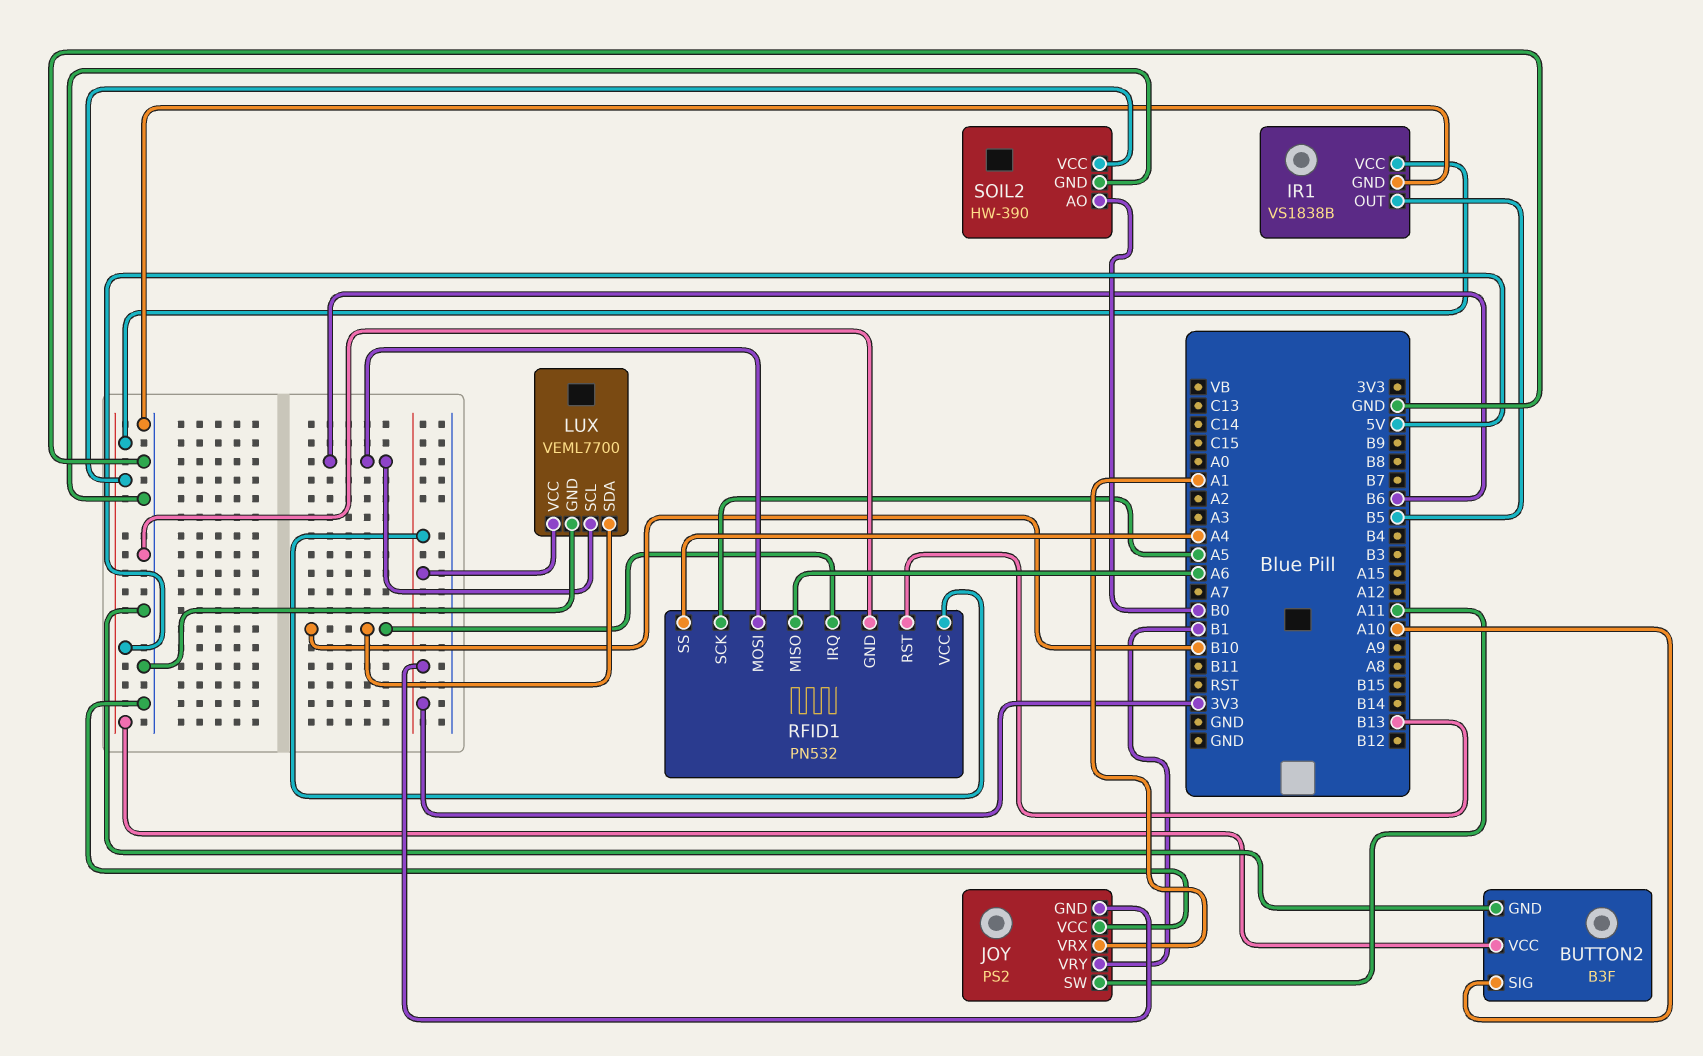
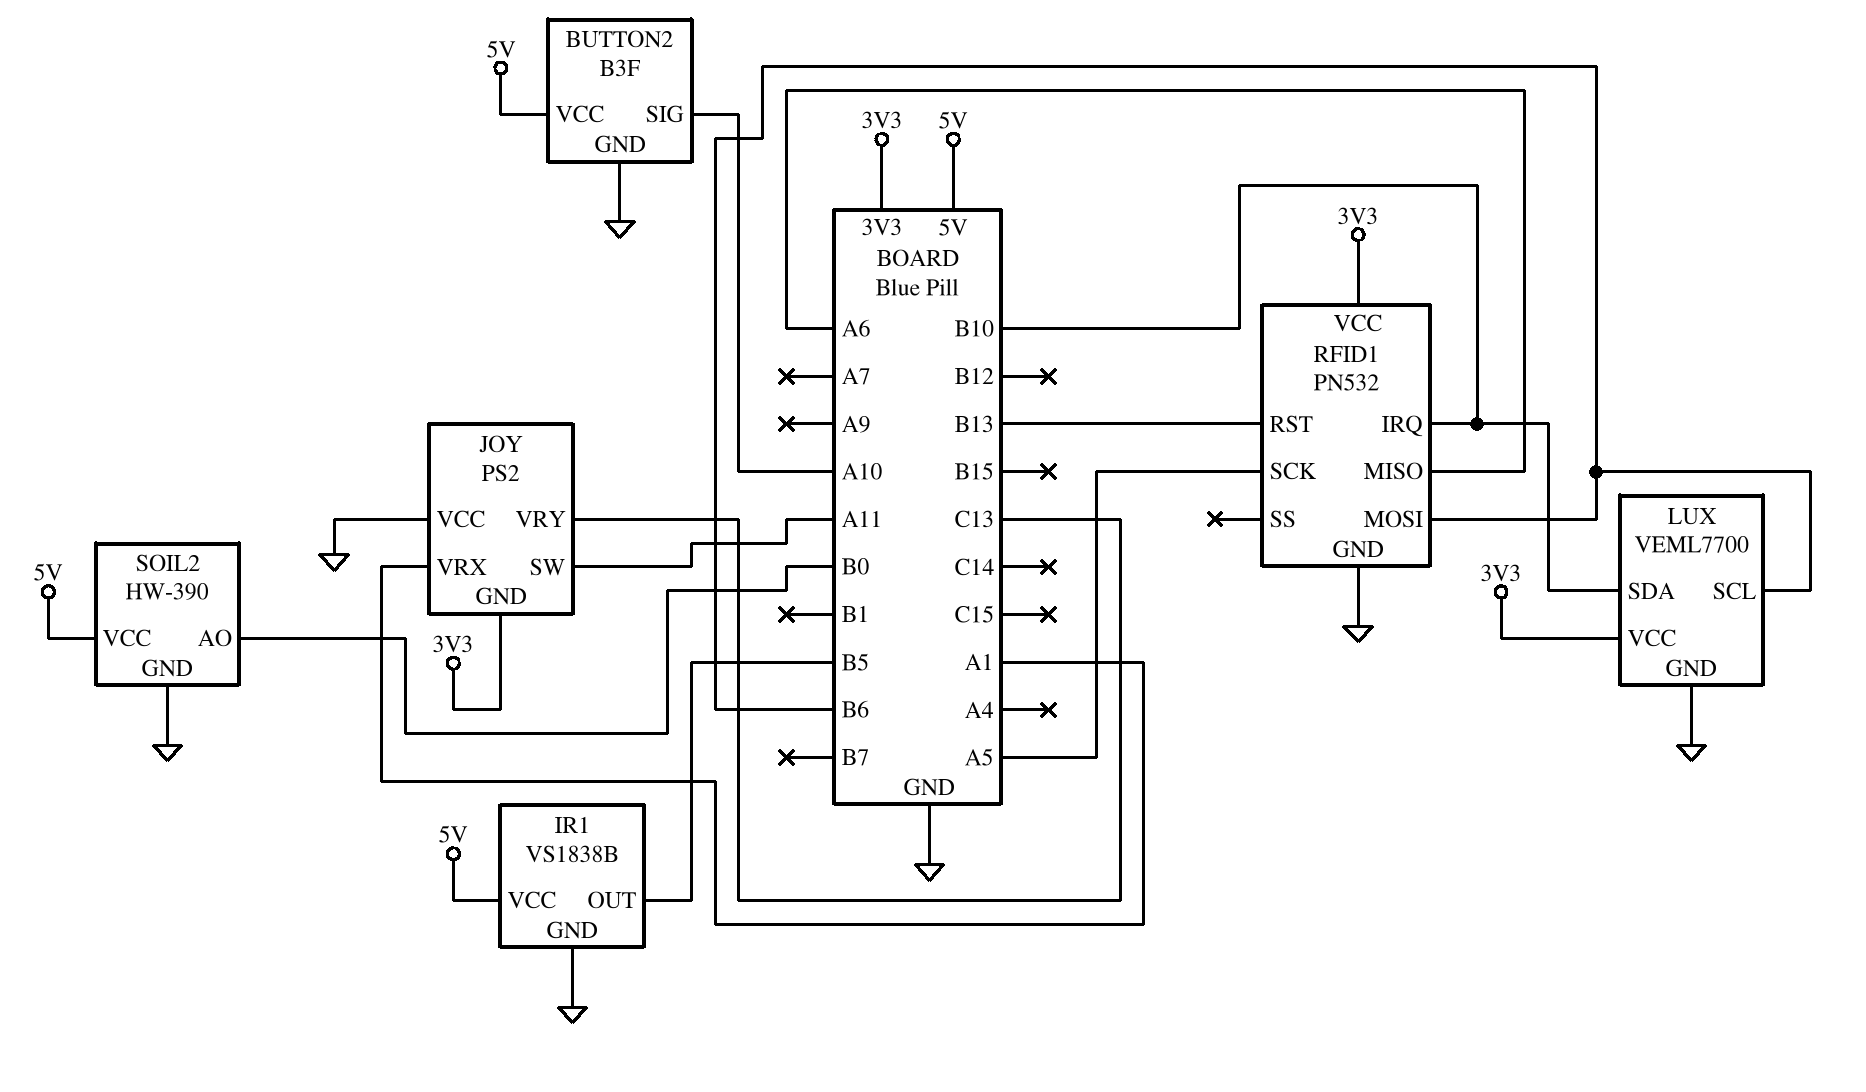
JOY pin VRY: B1 -> C13
RFID1 pin SS: A4 -> none

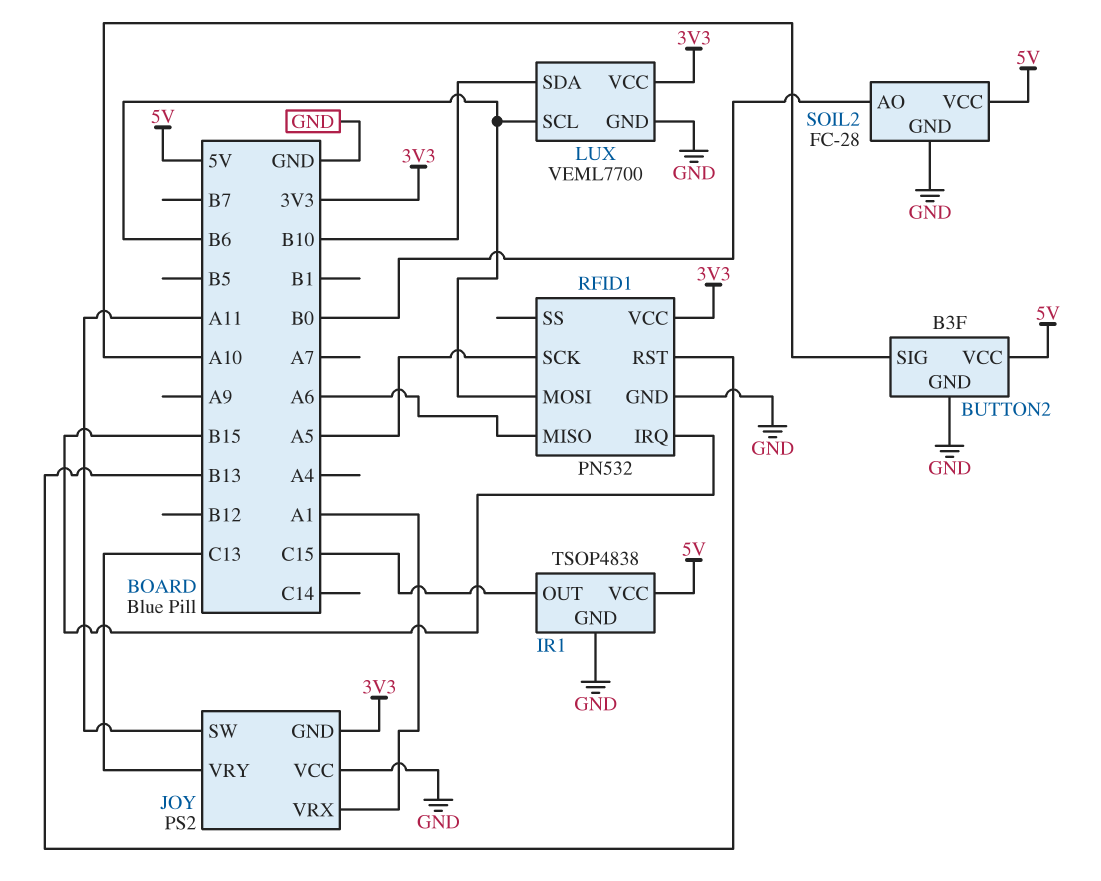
IR1: VS1838B -> TSOP4838
IR1 pin OUT: B5 -> C15
RFID1 pin IRQ: B10 -> B15
SOIL2: HW-390 -> FC-28

